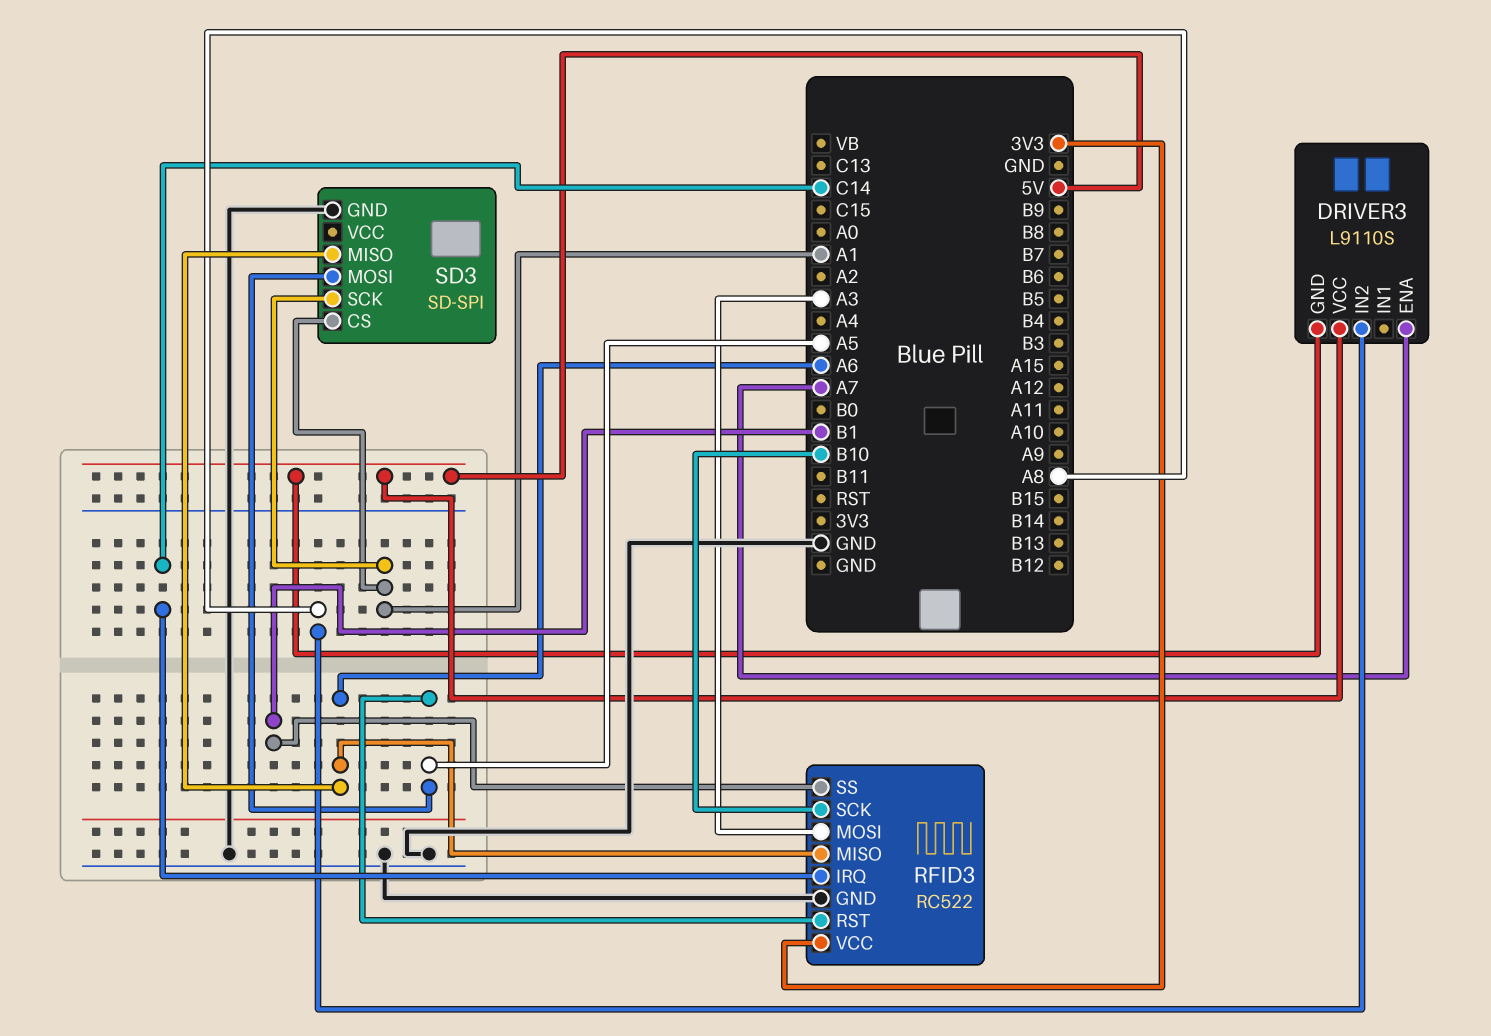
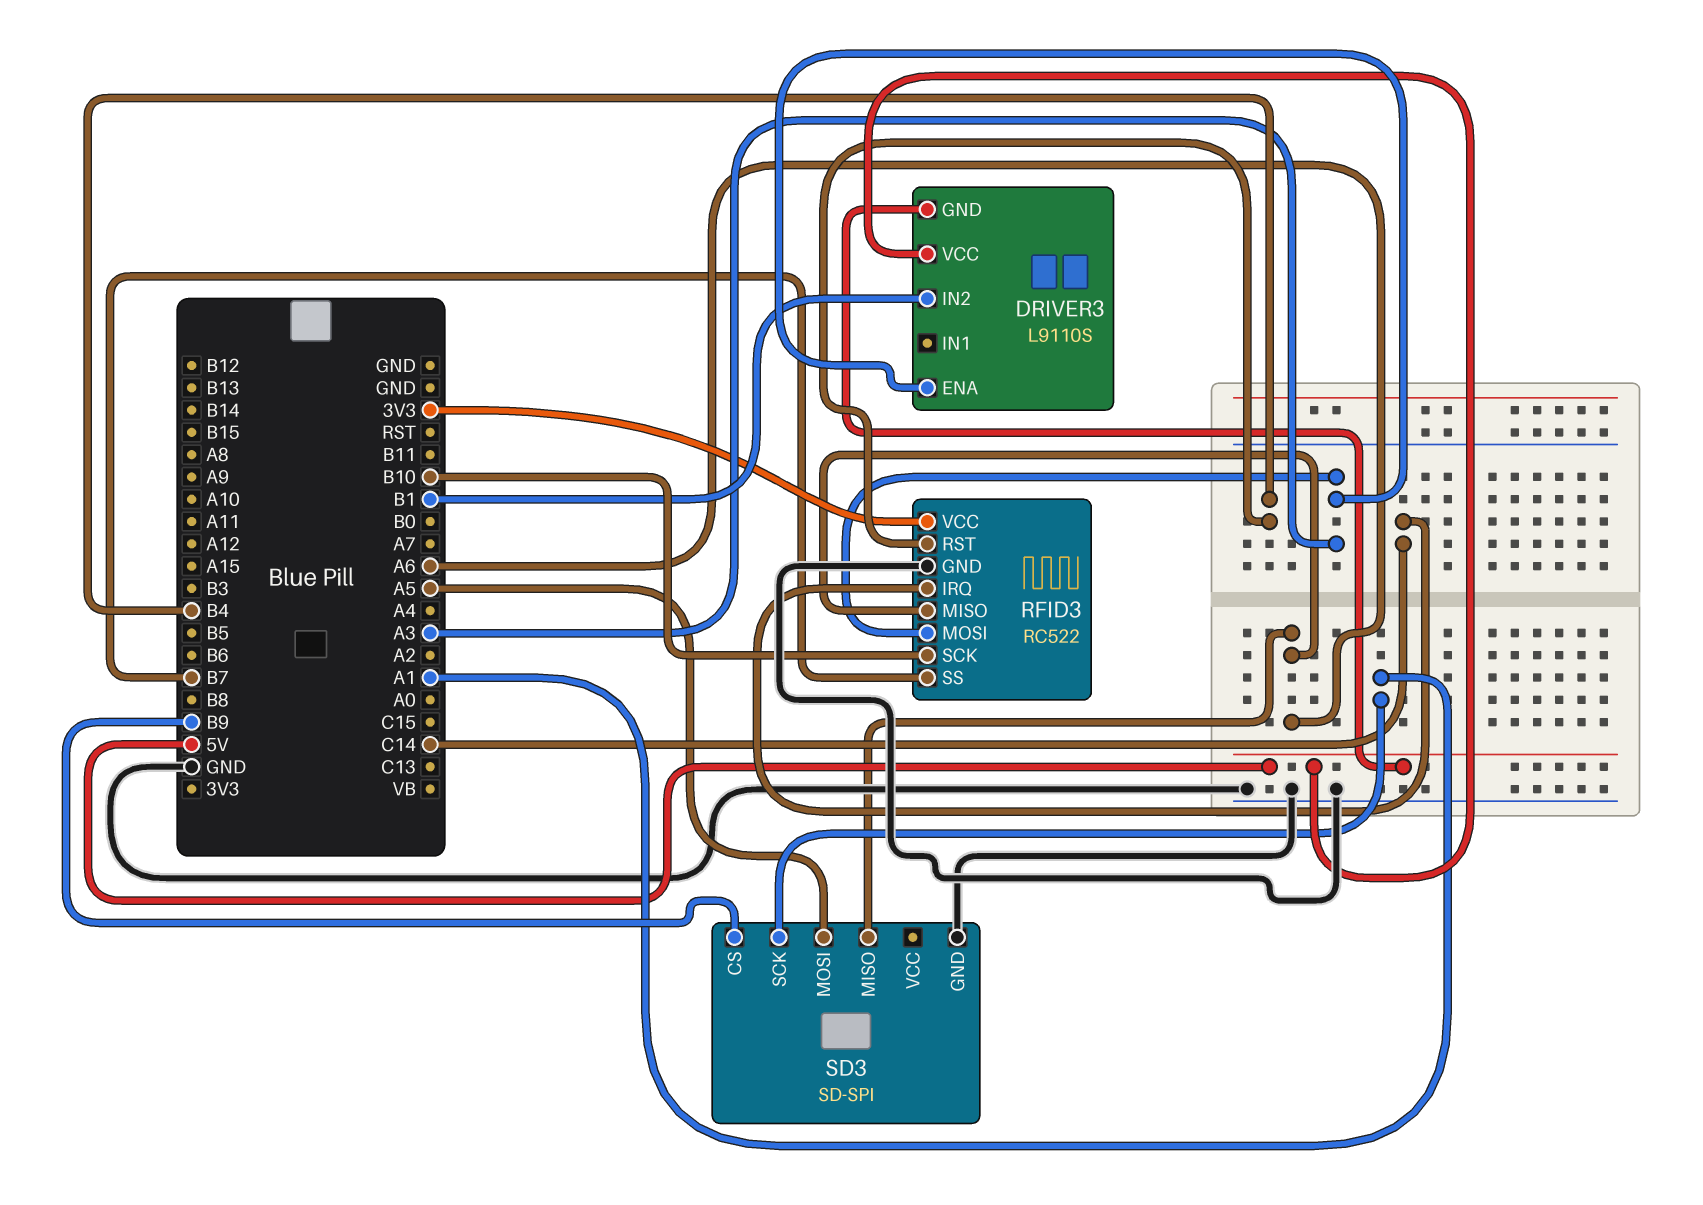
DRIVER3 pin ENA: A7 -> A3
DRIVER3 pin IN2: A8 -> B1
RFID3 pin RST: A5 -> B4
RFID3 pin SS: B1 -> B7
SD3 pin CS: A1 -> B9

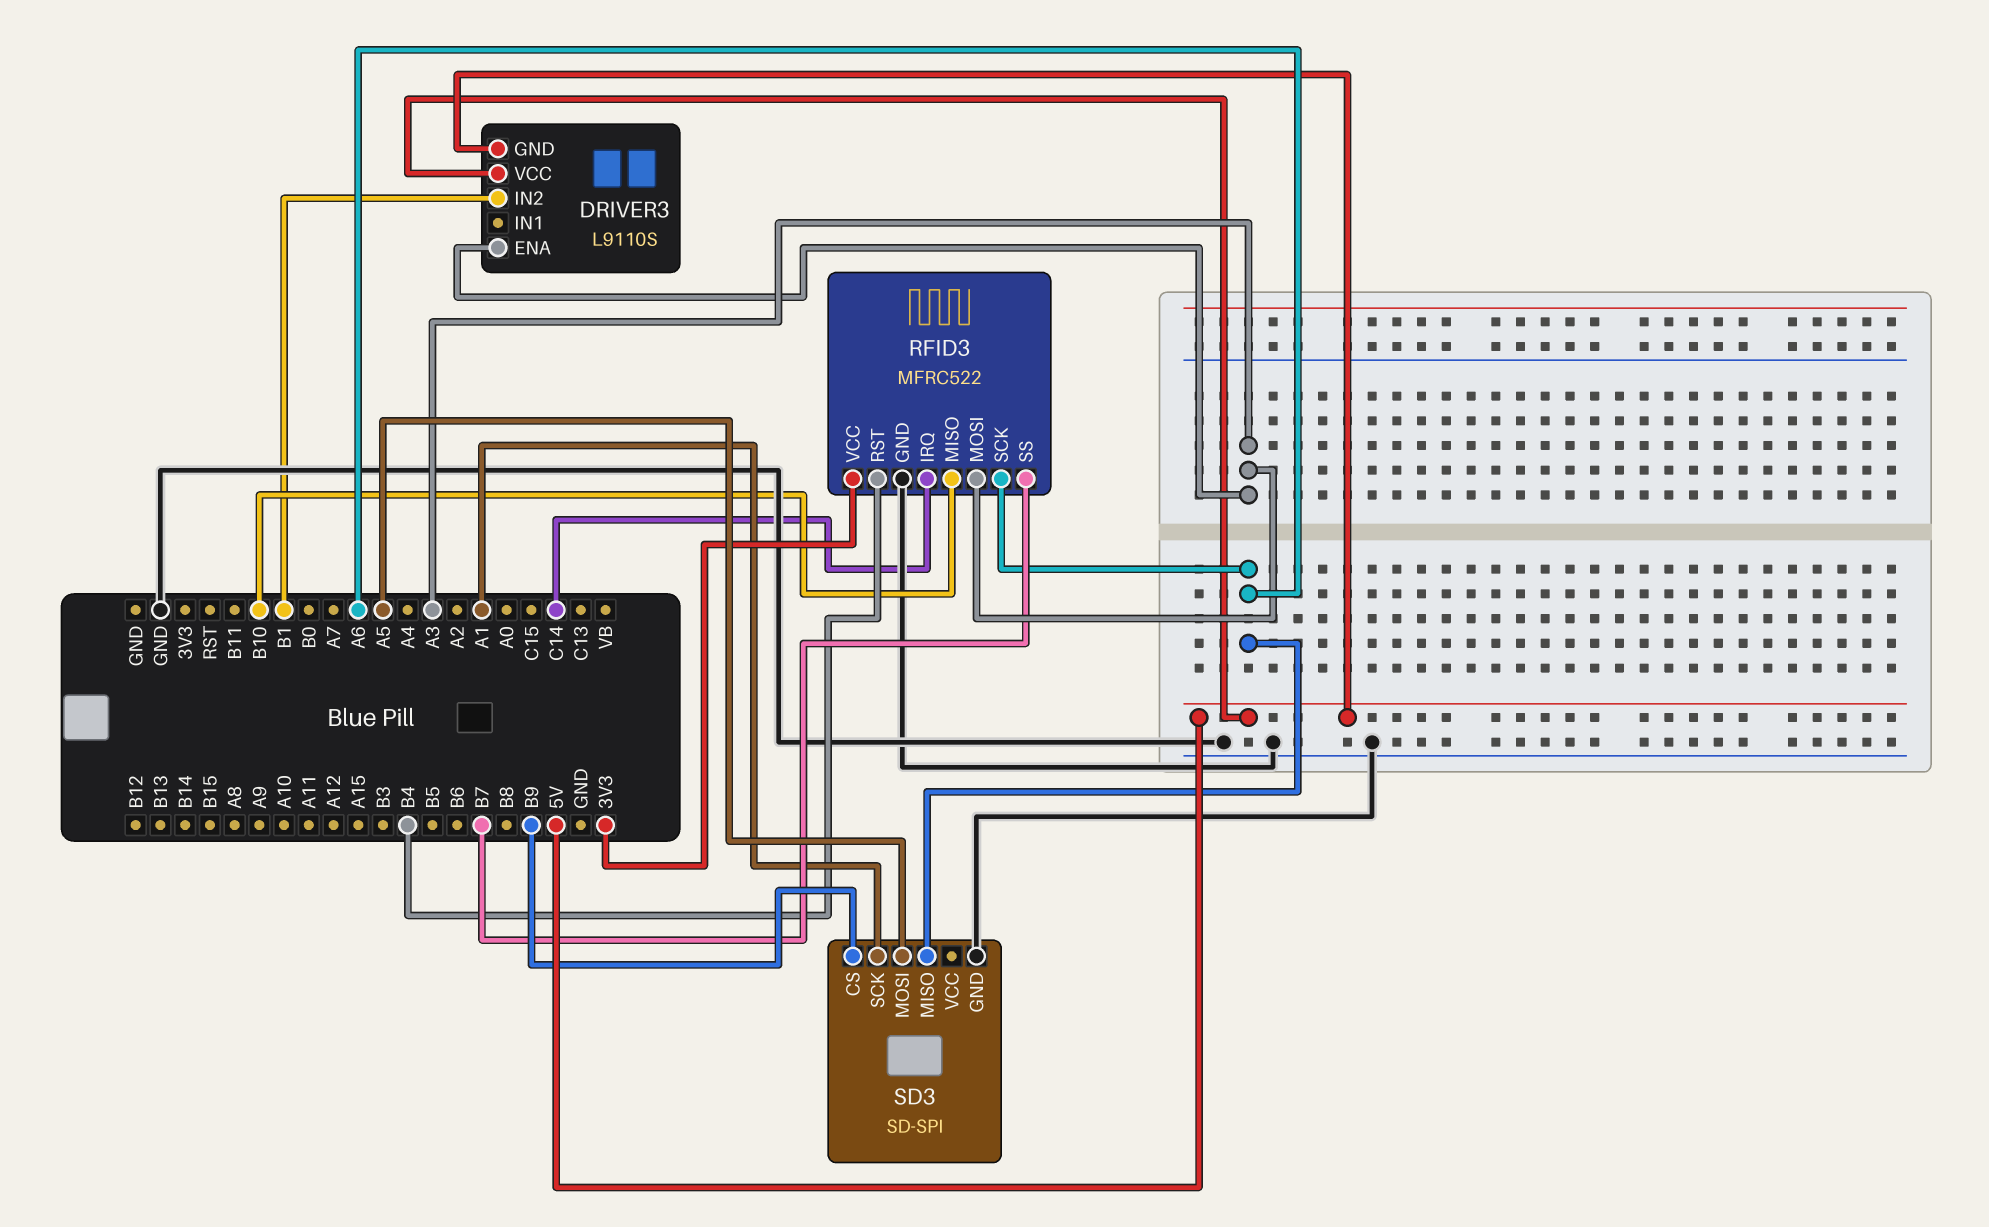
RFID3: RC522 -> MFRC522
RFID3 pin MISO: A6 -> B10
RFID3 pin SCK: B10 -> A6

